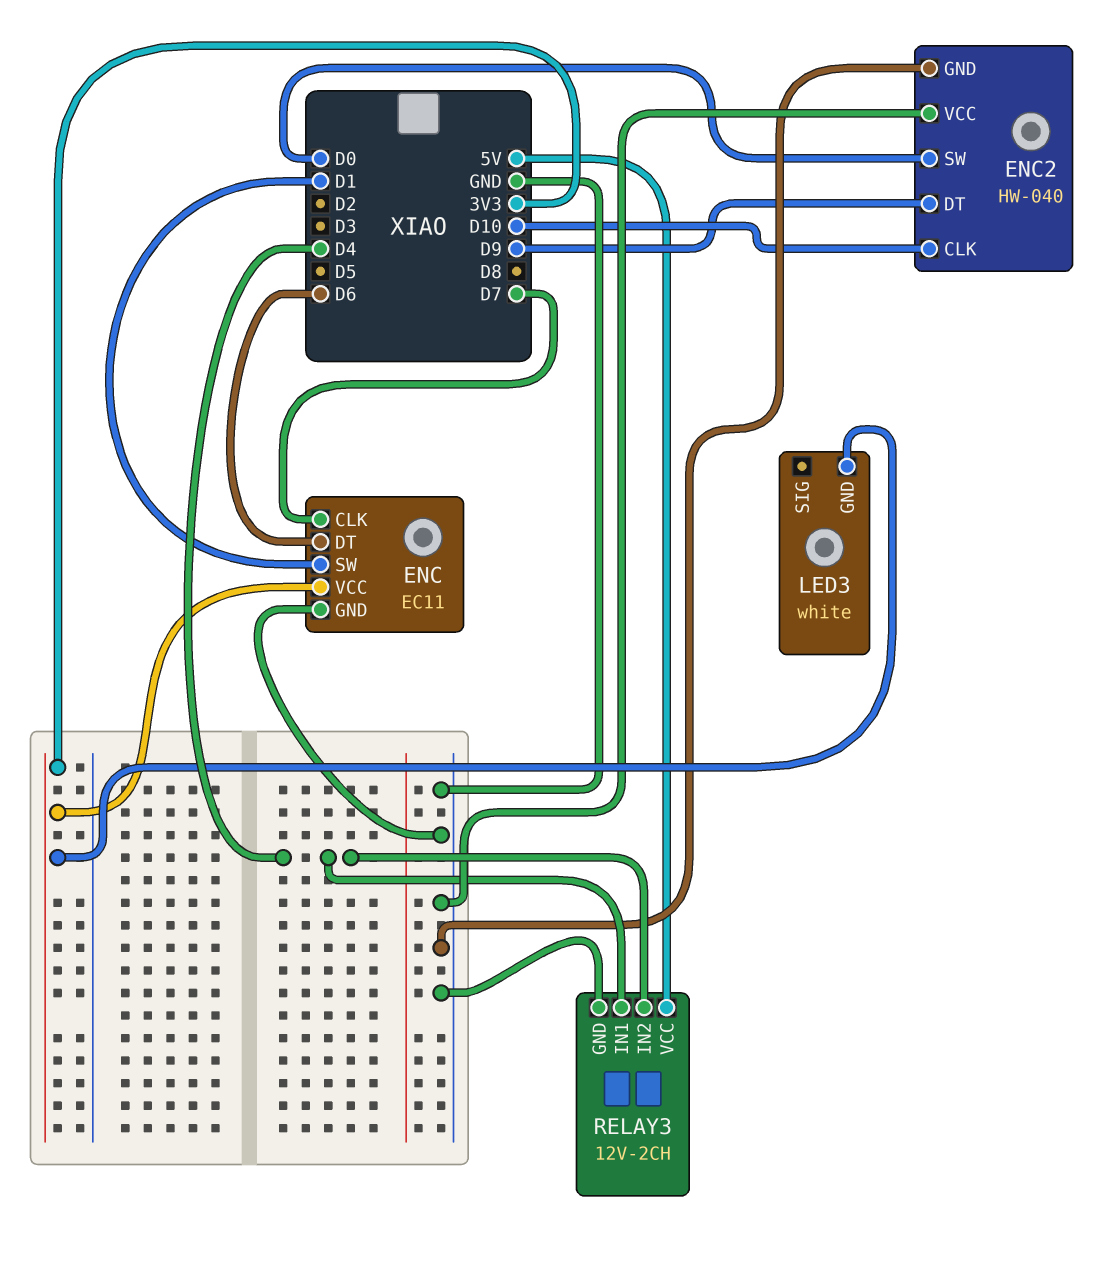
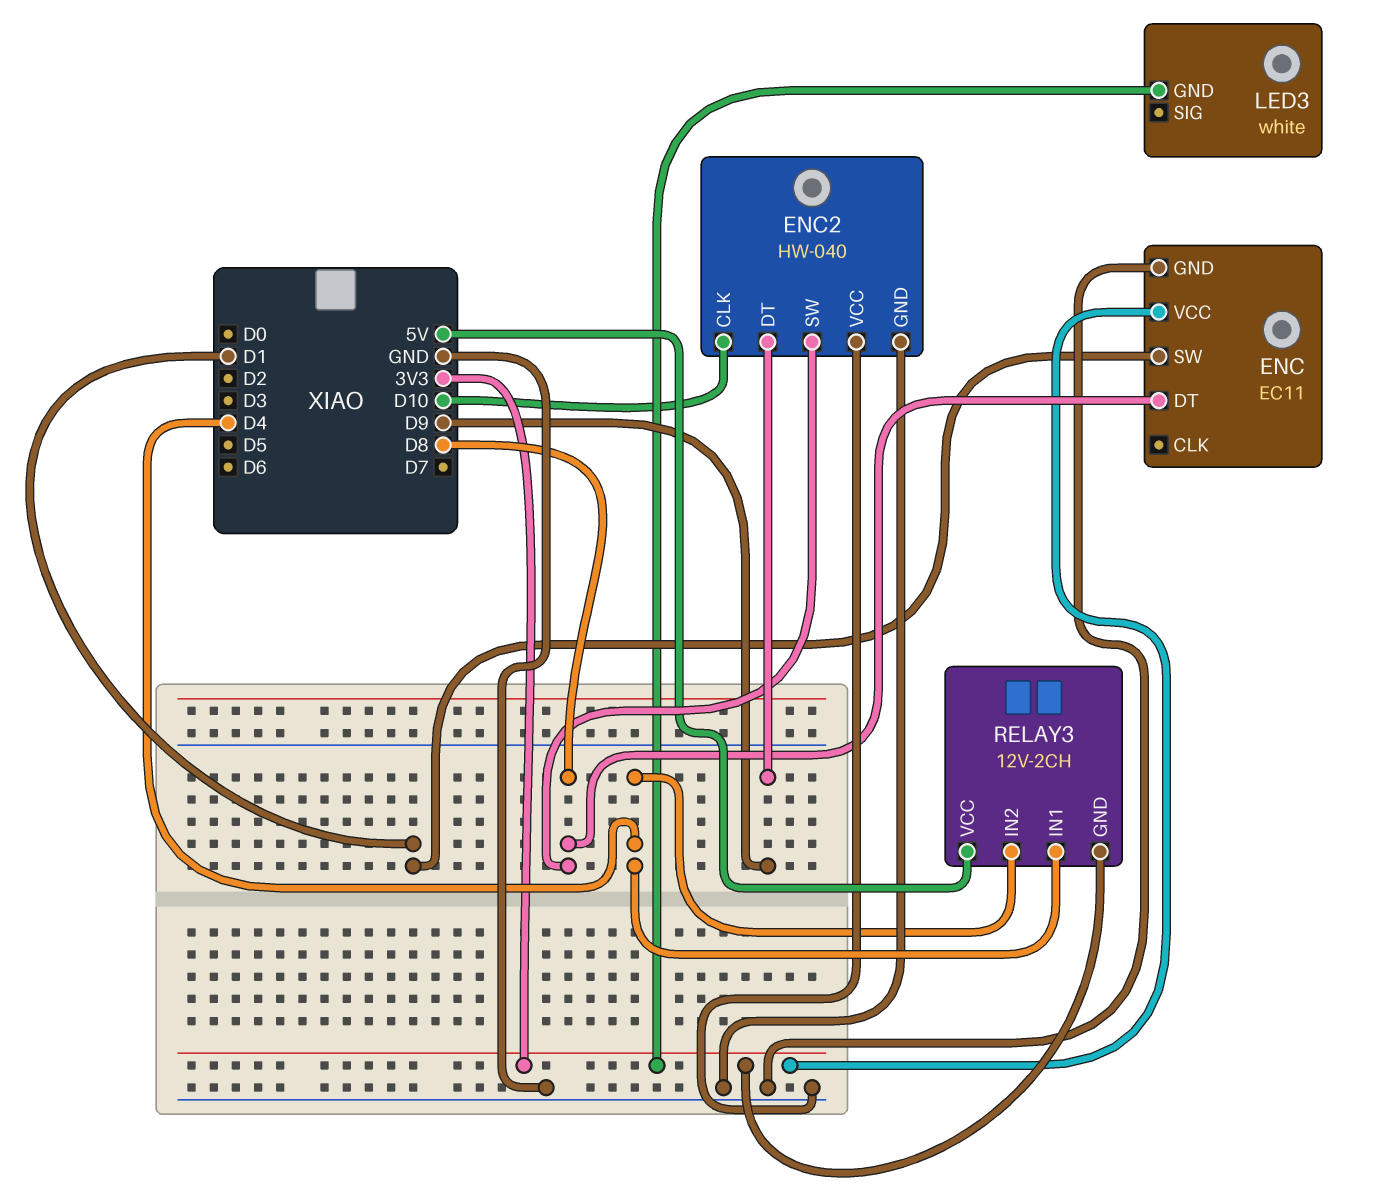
ENC pin CLK: D7 -> none
ENC pin DT: D6 -> D8
ENC2 pin SW: D0 -> D8
RELAY3 pin GND: GND -> 3V3

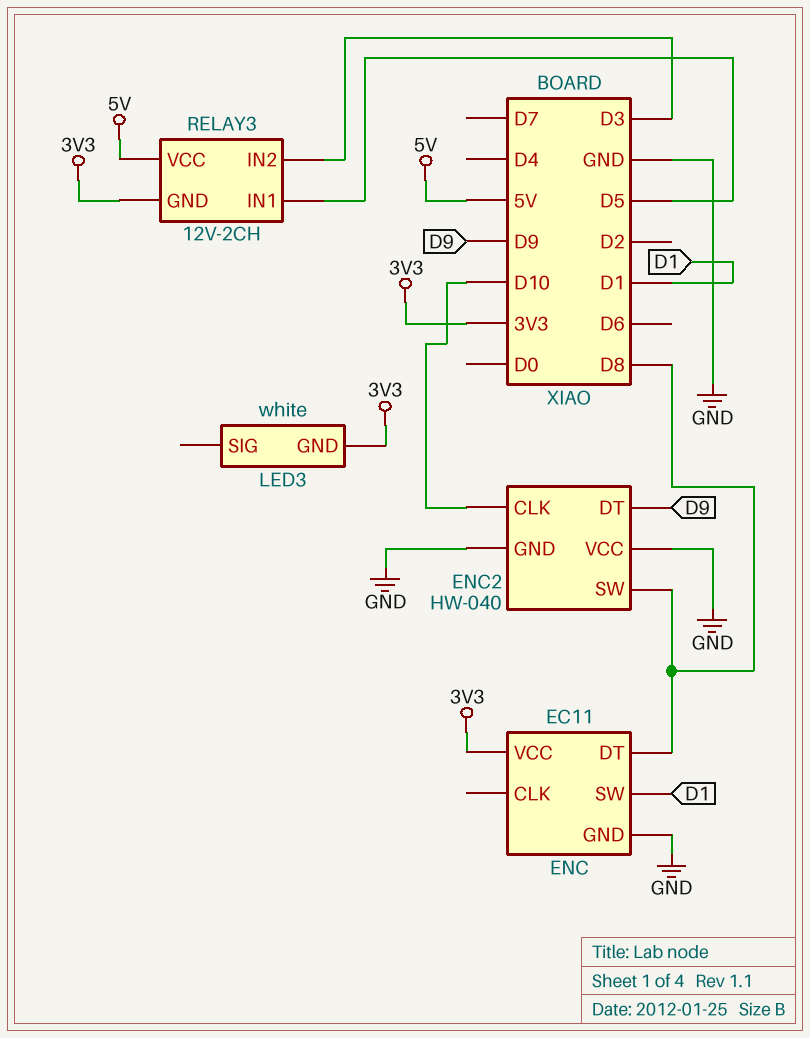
RELAY3 pin IN1: D4 -> D5
RELAY3 pin IN2: D4 -> D3

